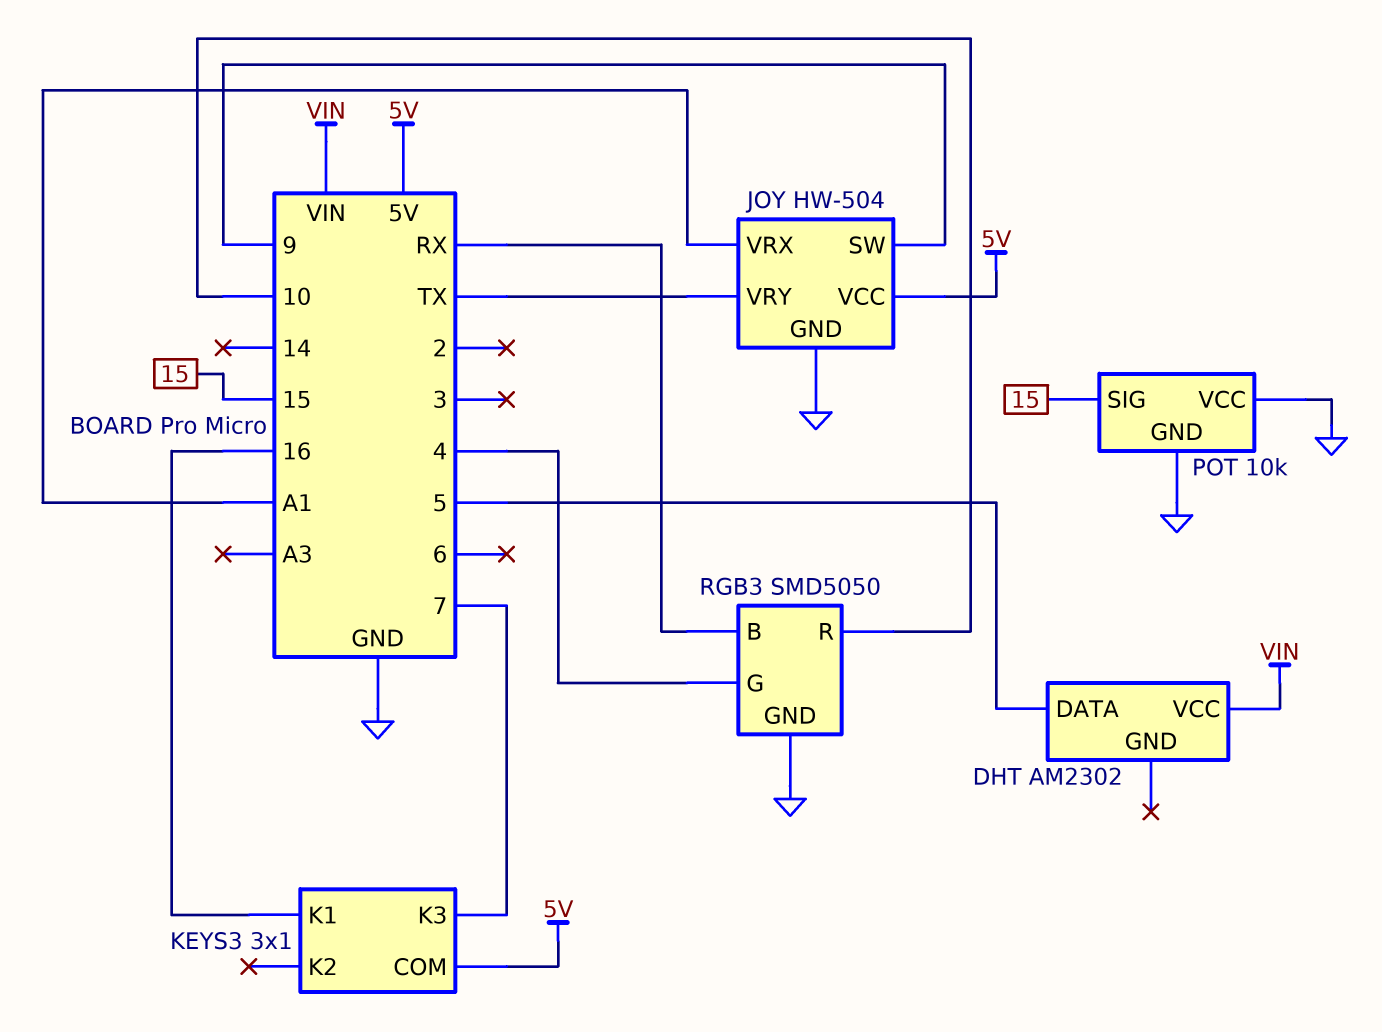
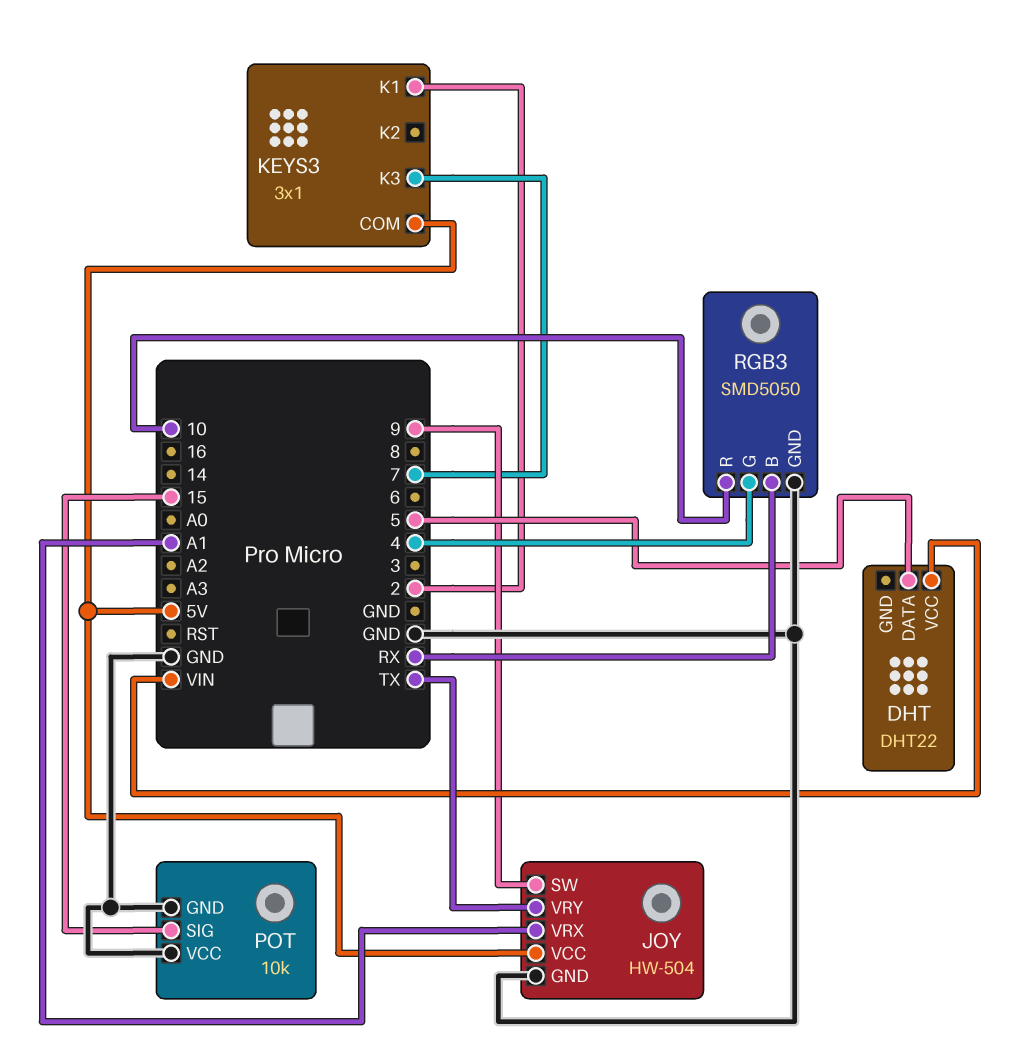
DHT: AM2302 -> DHT22
KEYS3 pin K1: 16 -> 2

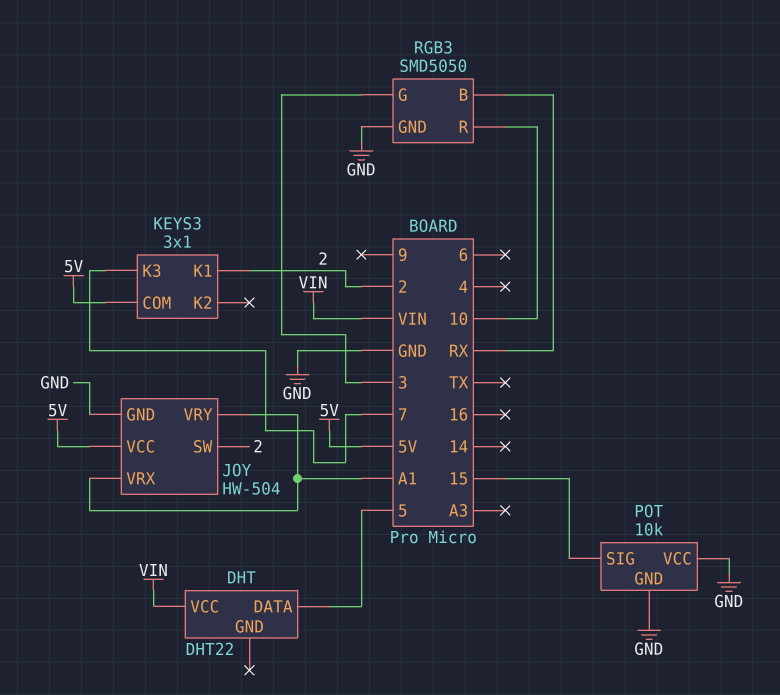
JOY pin SW: 9 -> 2
JOY pin VRY: TX -> A1
RGB3 pin G: 4 -> 3

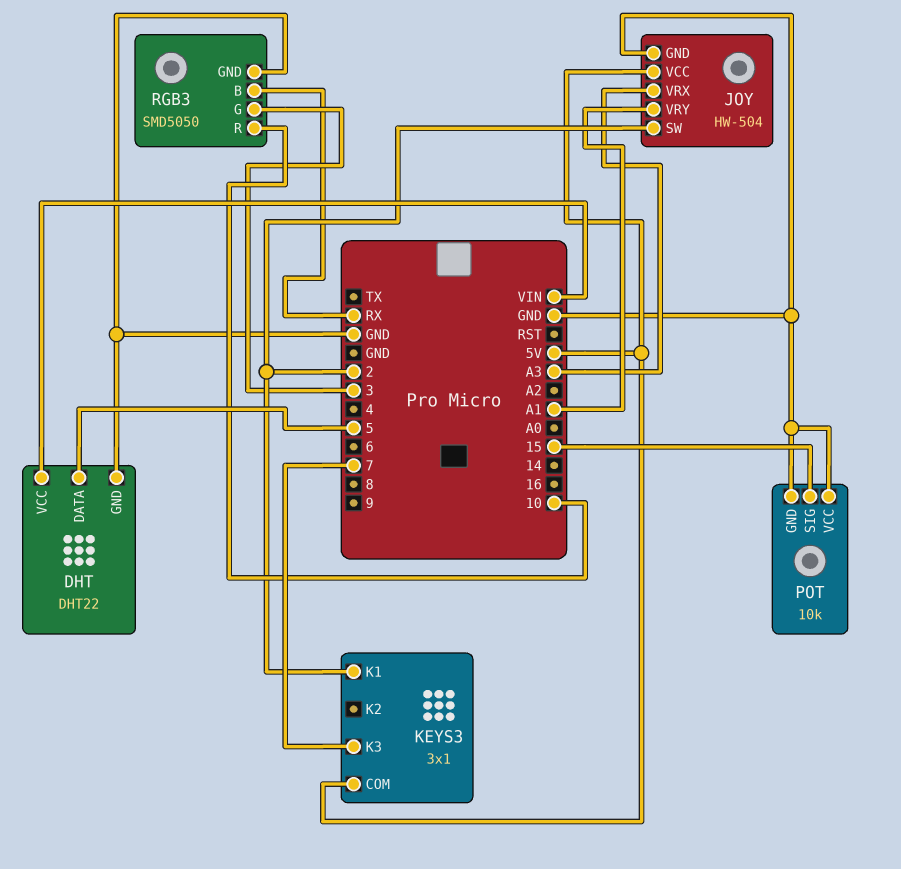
DHT pin GND: none -> GND
JOY pin VRX: A1 -> A3

